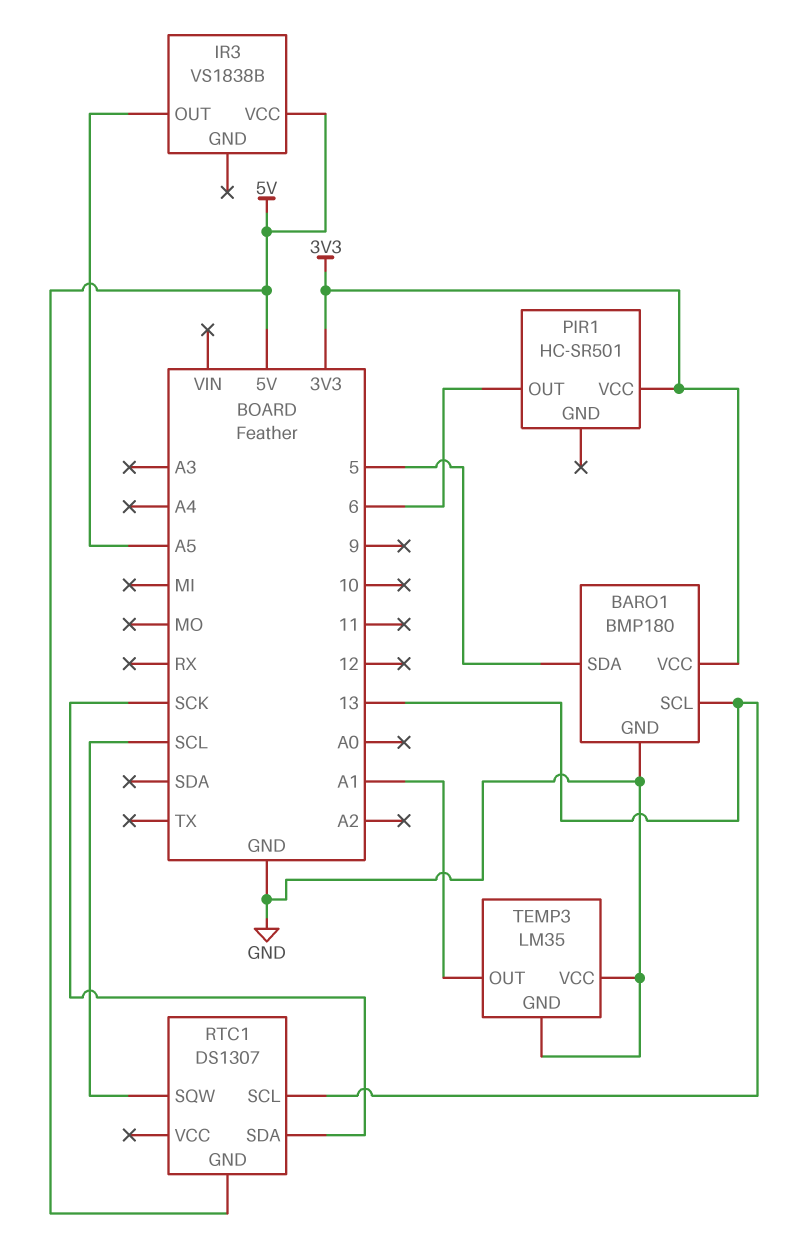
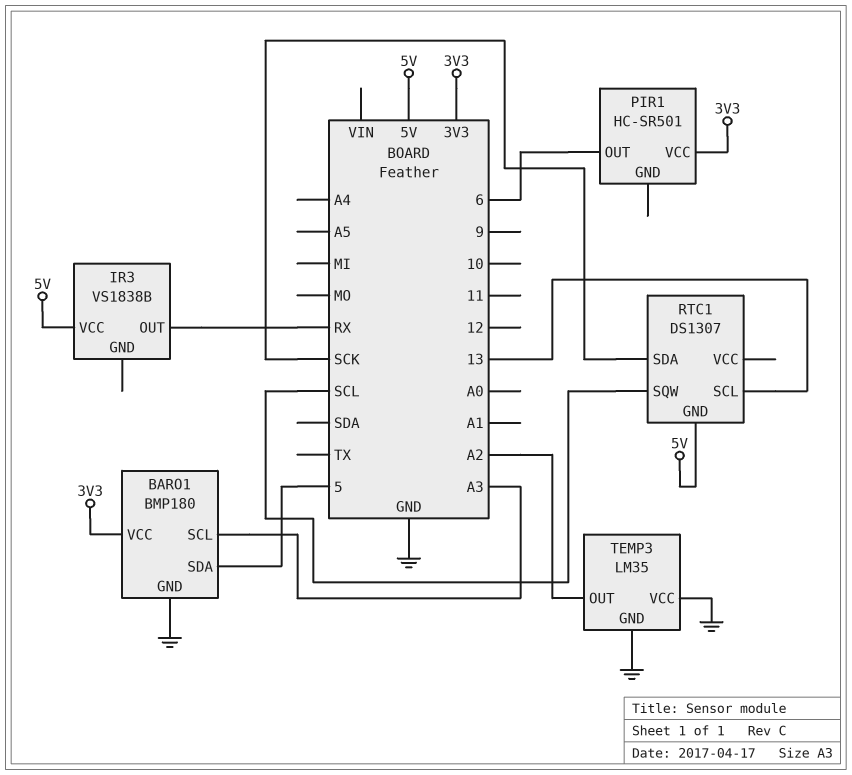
BARO1 pin SCL: 13 -> A3
IR3 pin OUT: A5 -> RX
TEMP3 pin OUT: A1 -> A2

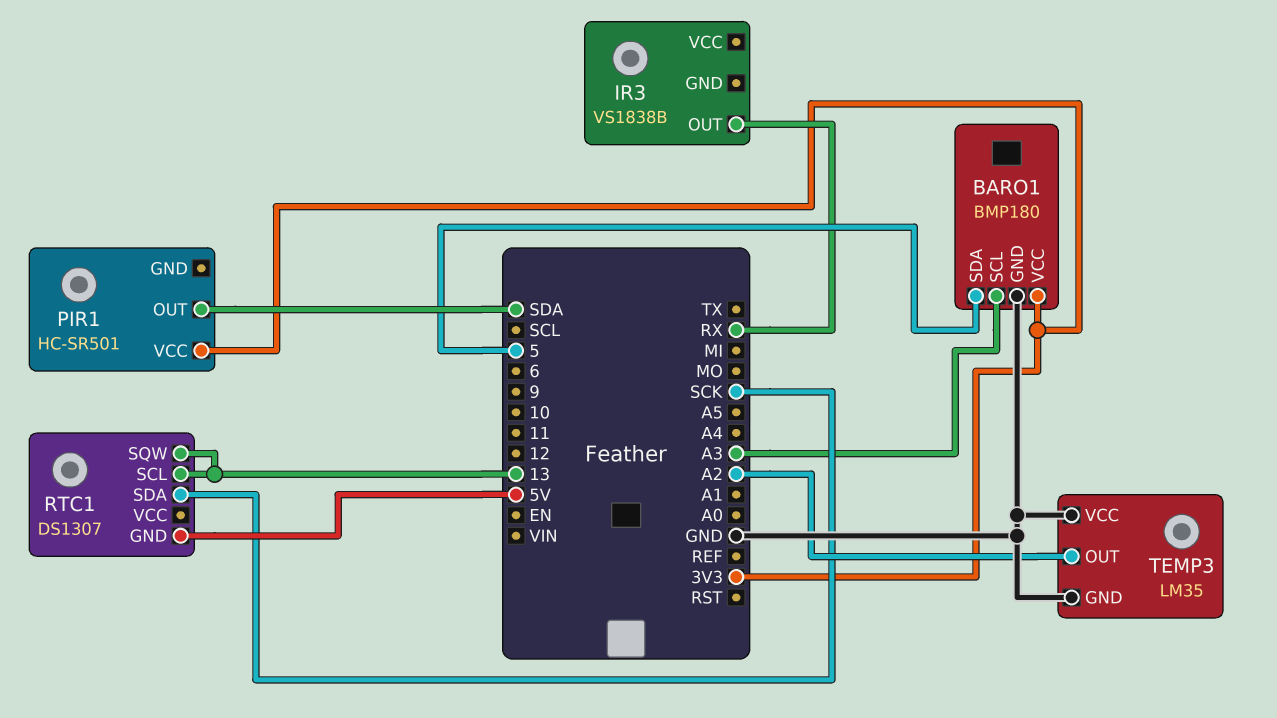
IR3 pin VCC: 5V -> none
PIR1 pin OUT: 6 -> SDA
RTC1 pin SQW: SCL -> 13

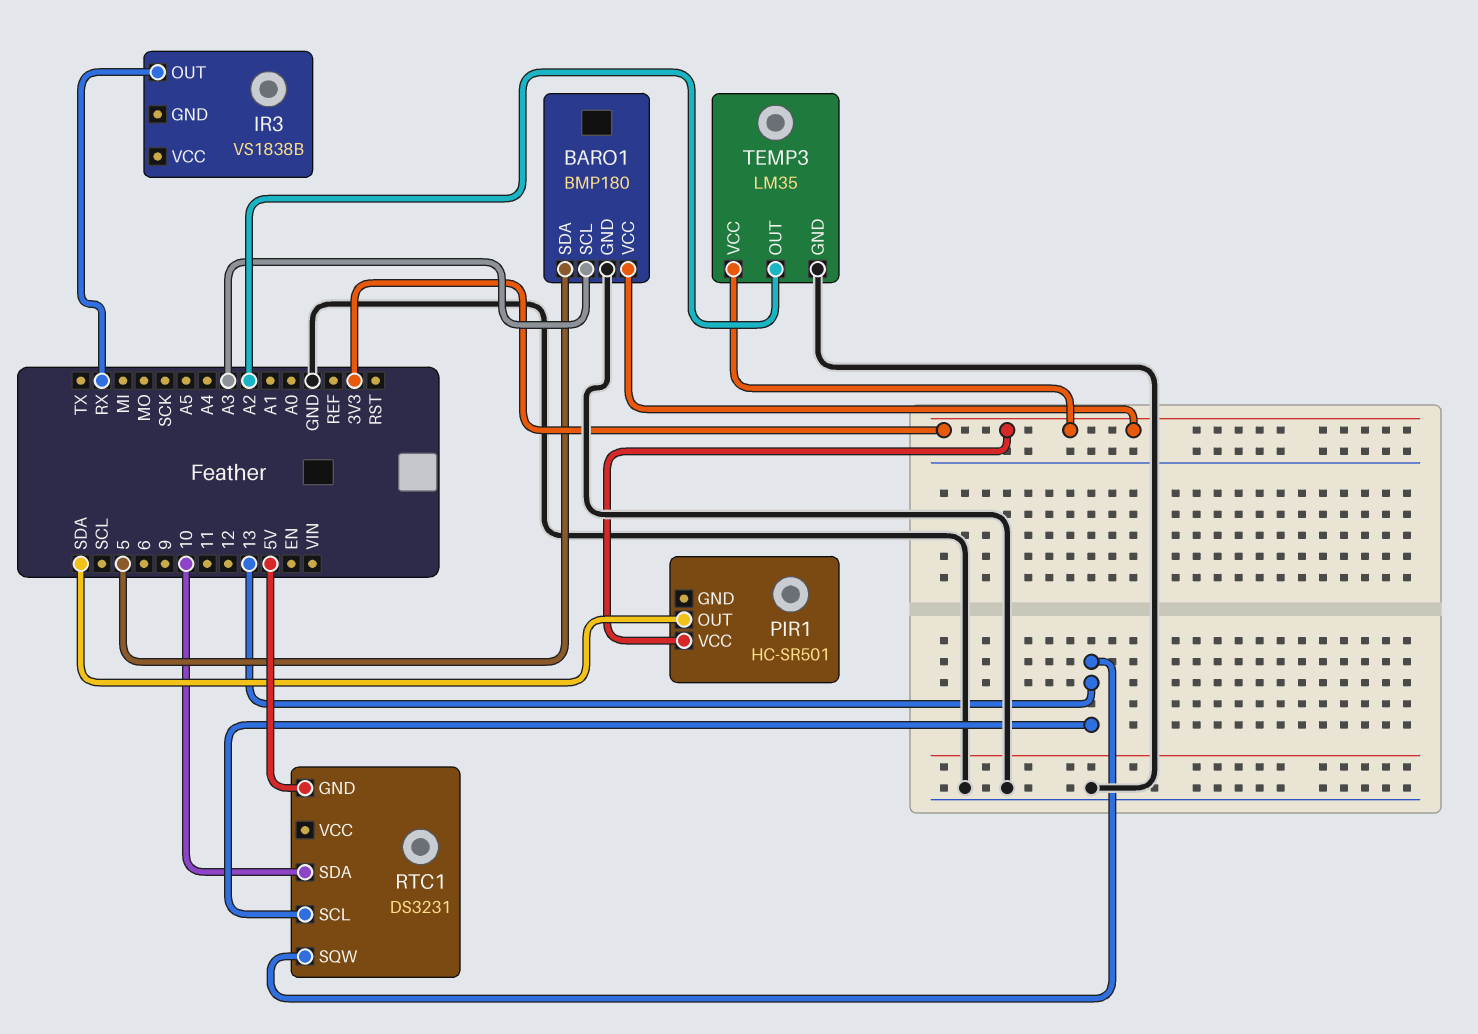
RTC1: DS1307 -> DS3231
RTC1 pin SDA: SCK -> 10
TEMP3 pin VCC: GND -> 3V3

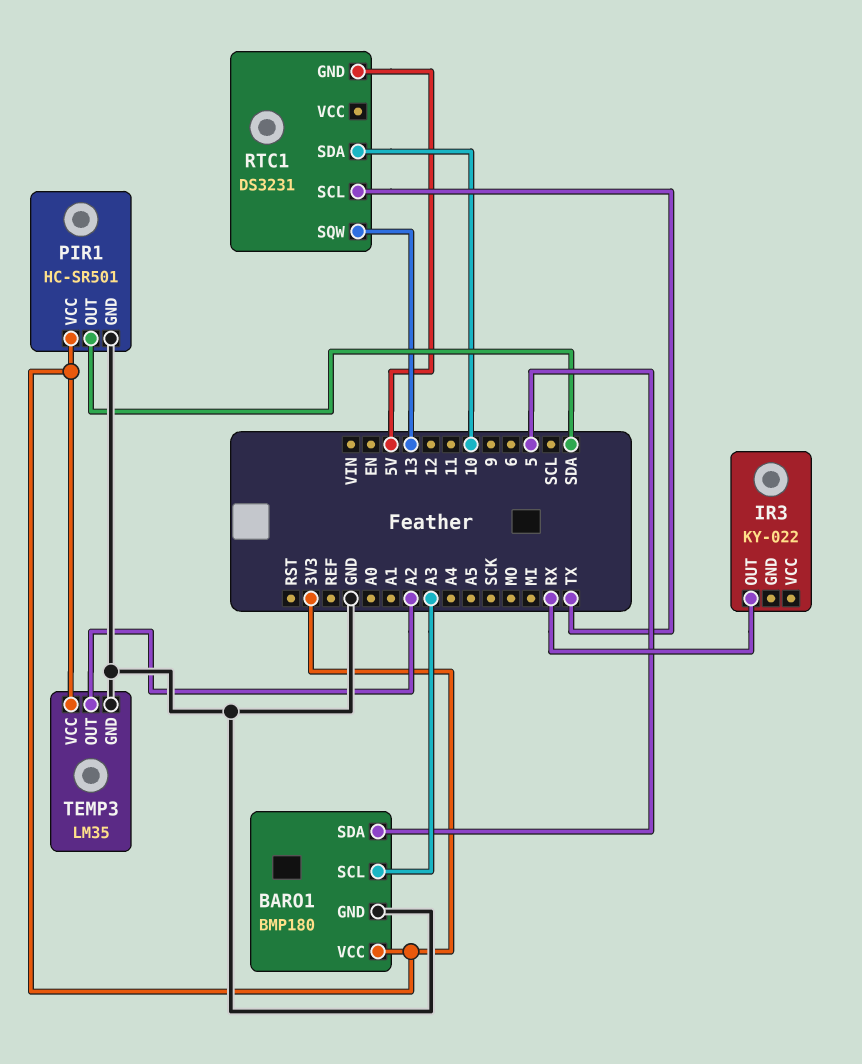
IR3: VS1838B -> KY-022
PIR1 pin GND: none -> GND
RTC1 pin SCL: 13 -> TX

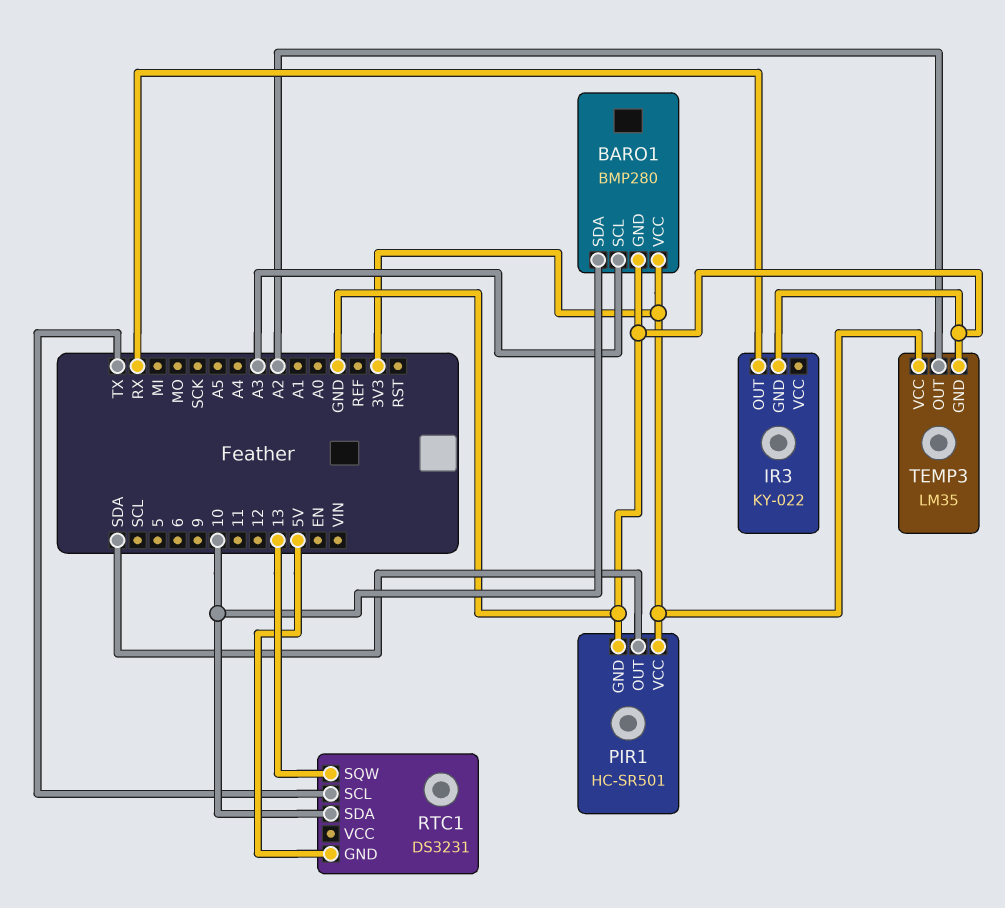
BARO1: BMP180 -> BMP280
BARO1 pin SDA: 5 -> 10
IR3 pin GND: none -> GND

